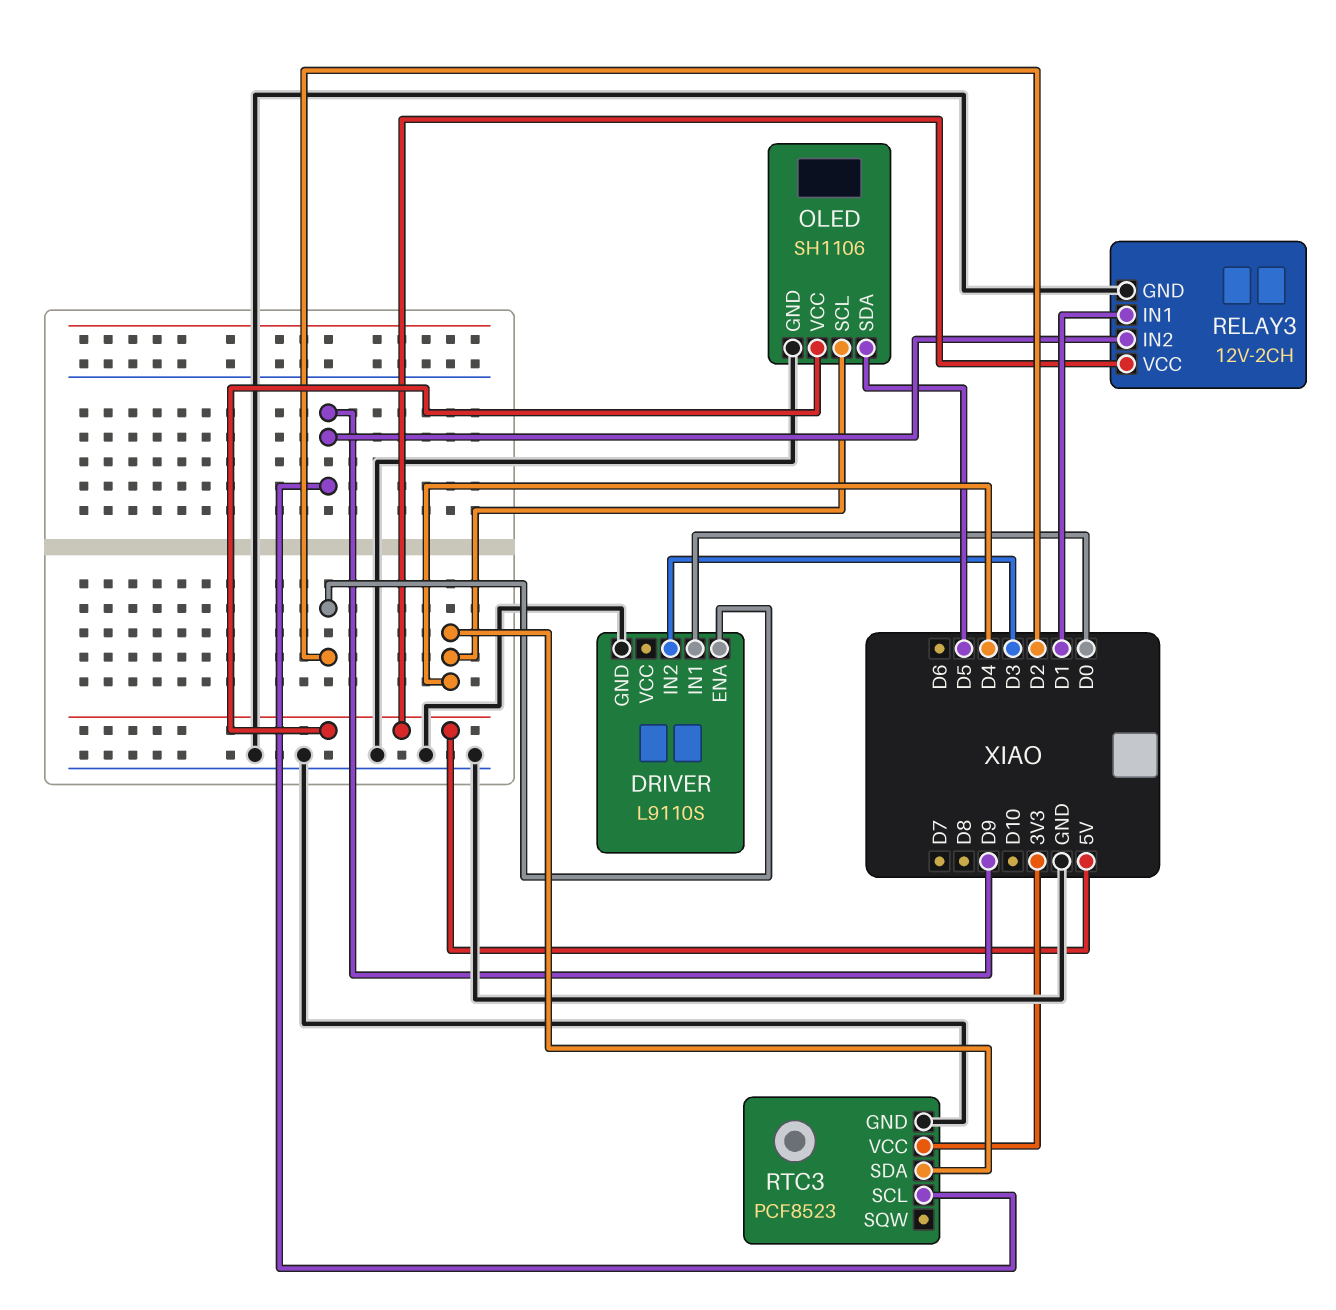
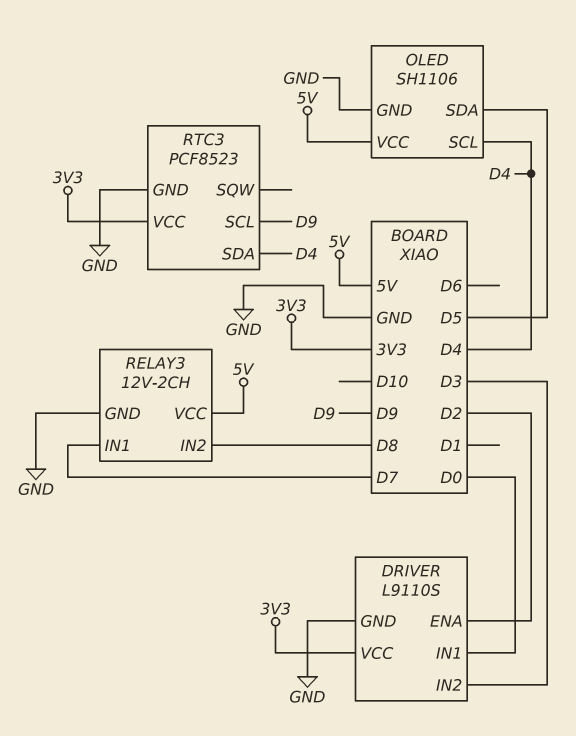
DRIVER pin VCC: none -> 3V3
RELAY3 pin IN1: D1 -> D7
RELAY3 pin IN2: D9 -> D8

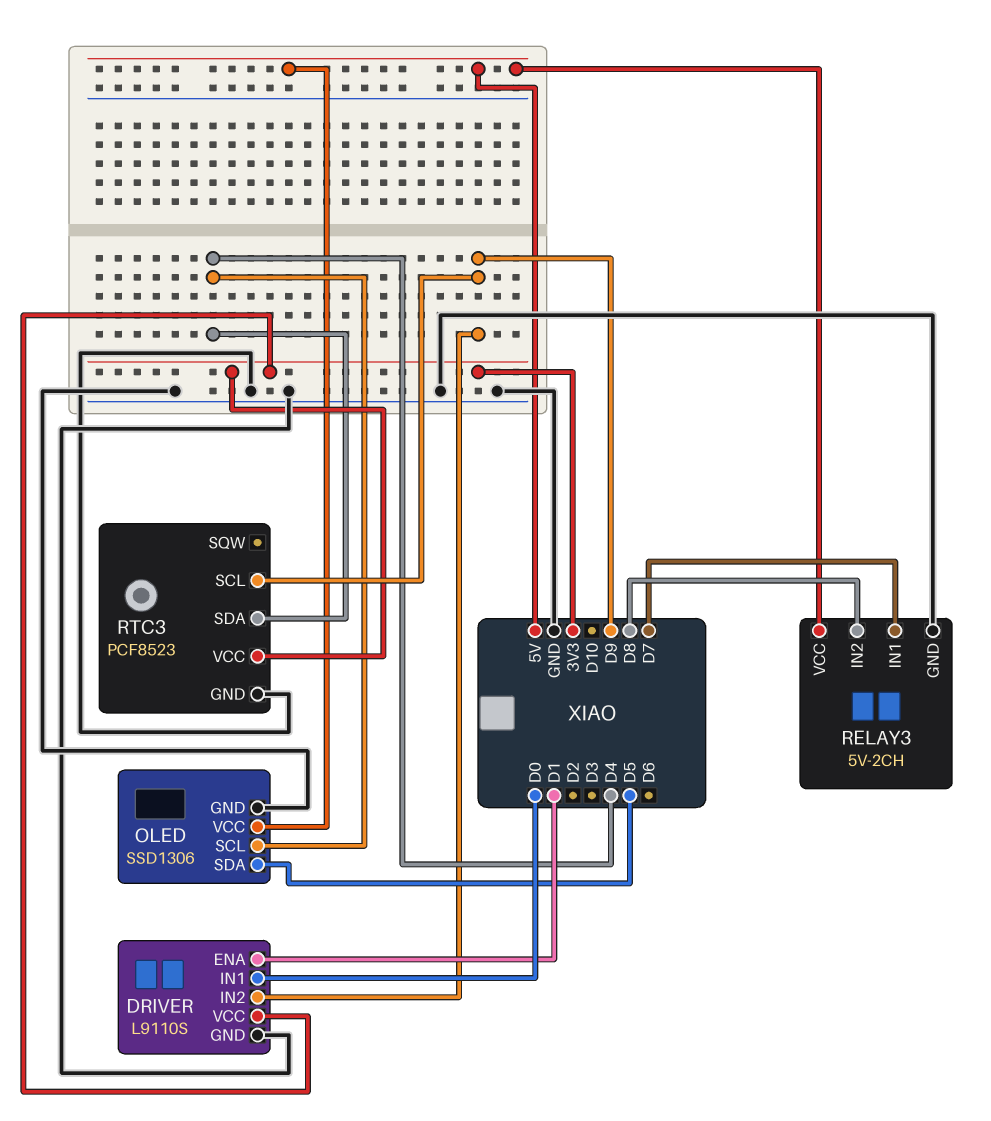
DRIVER pin ENA: D2 -> D1
DRIVER pin IN2: D3 -> D9
OLED: SH1106 -> SSD1306
RELAY3: 12V-2CH -> 5V-2CH

